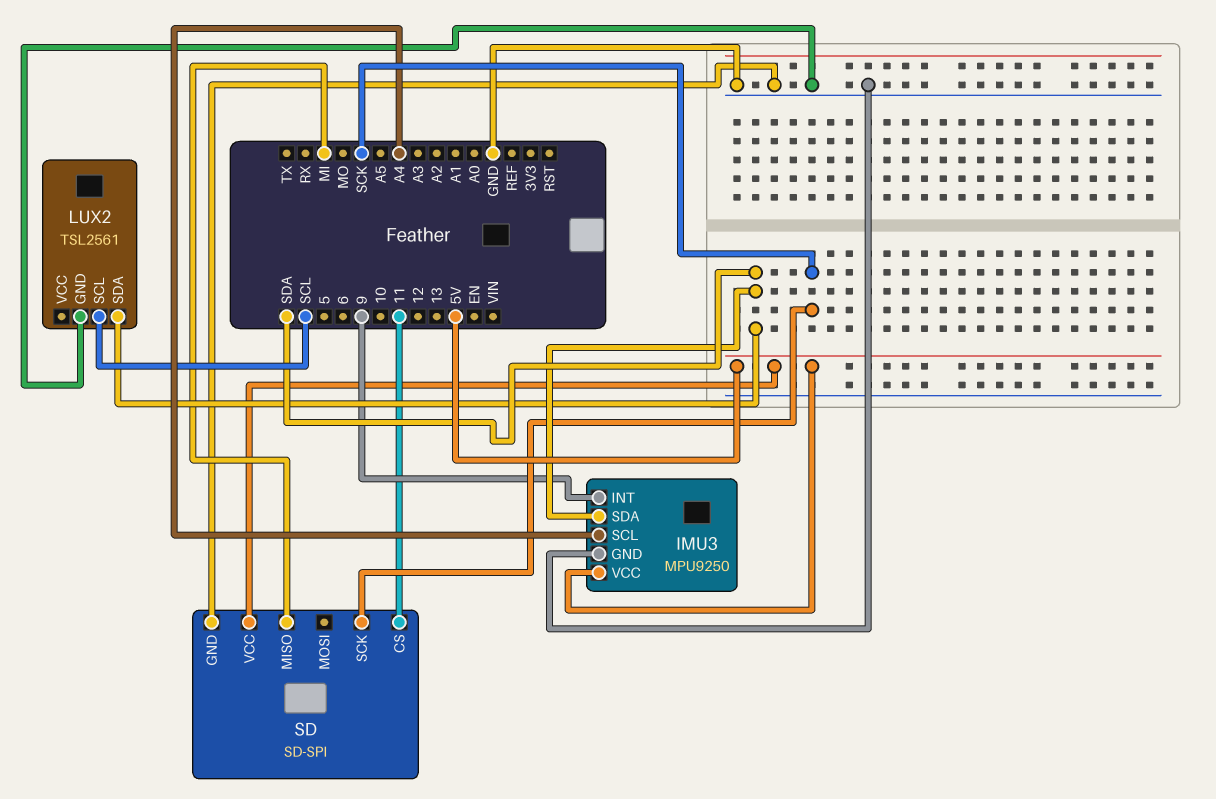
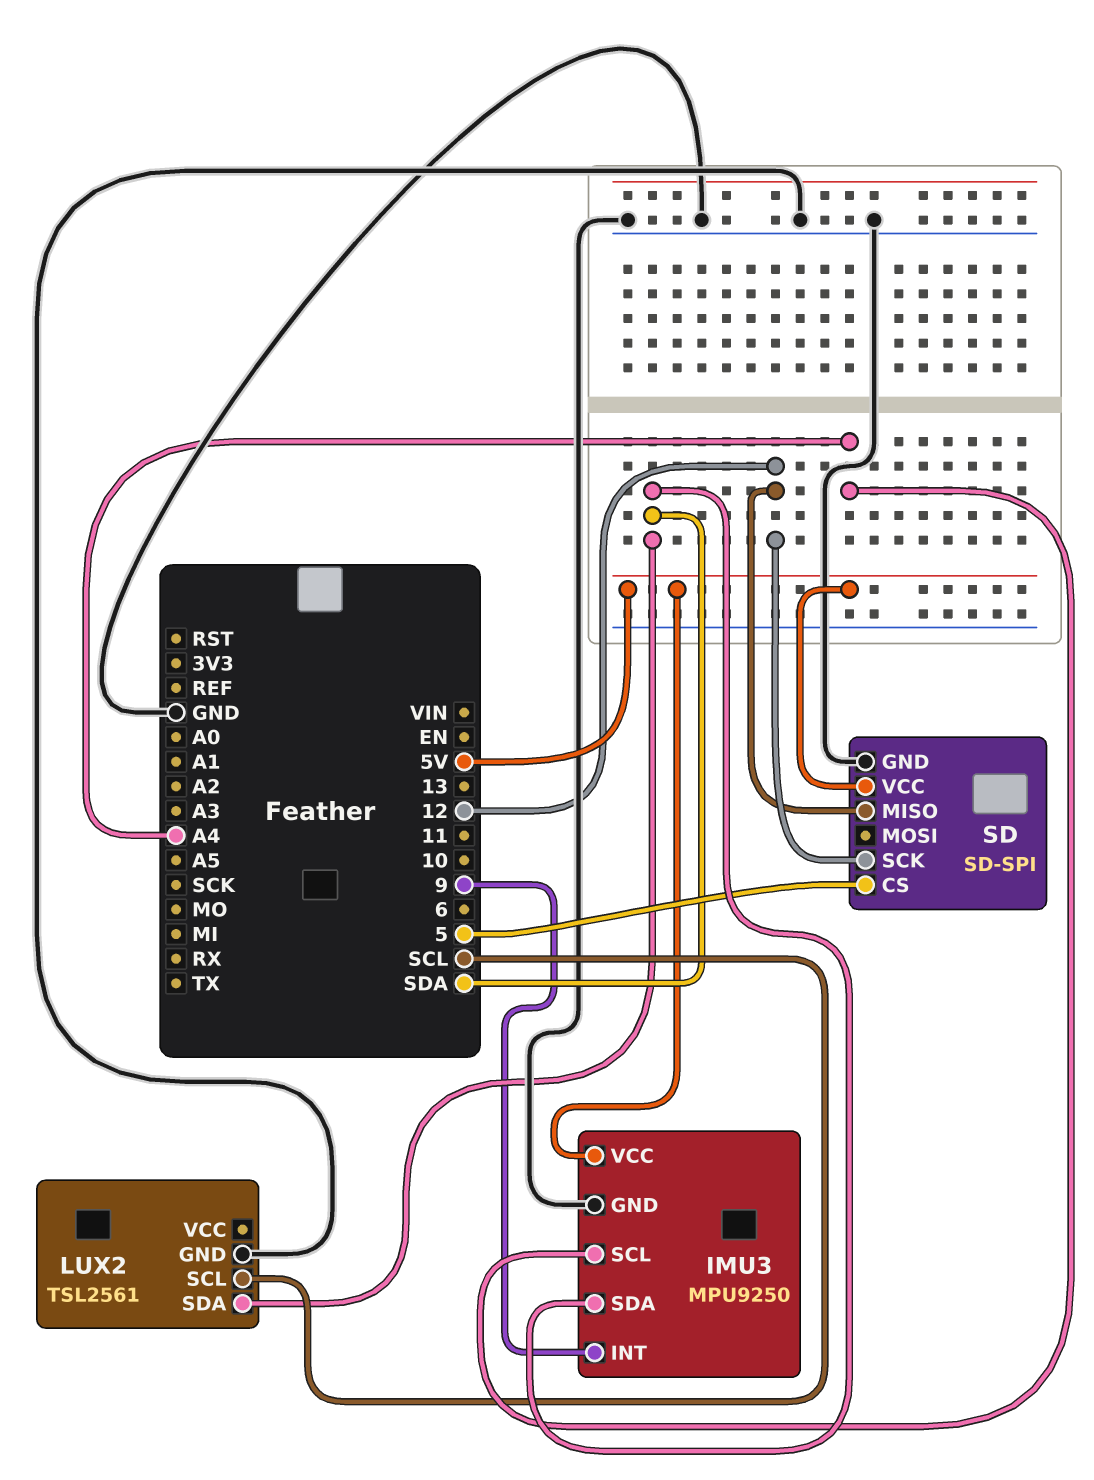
SD pin CS: 11 -> 5
SD pin MISO: MI -> 12
SD pin SCK: SCK -> 12

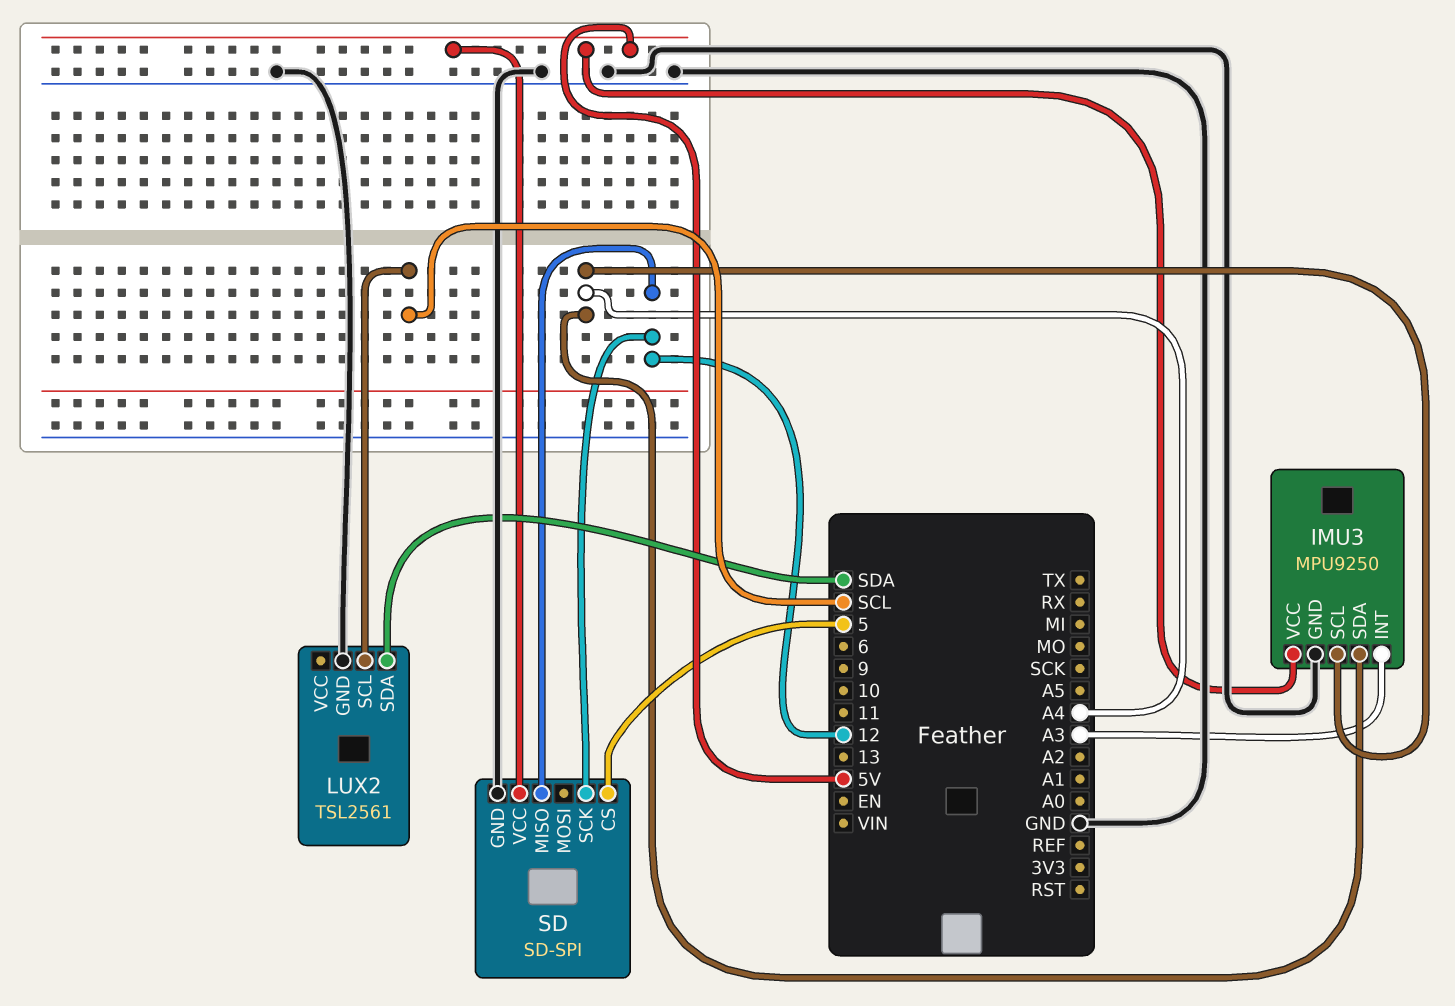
IMU3 pin INT: 9 -> A3
IMU3 pin SDA: SDA -> A4

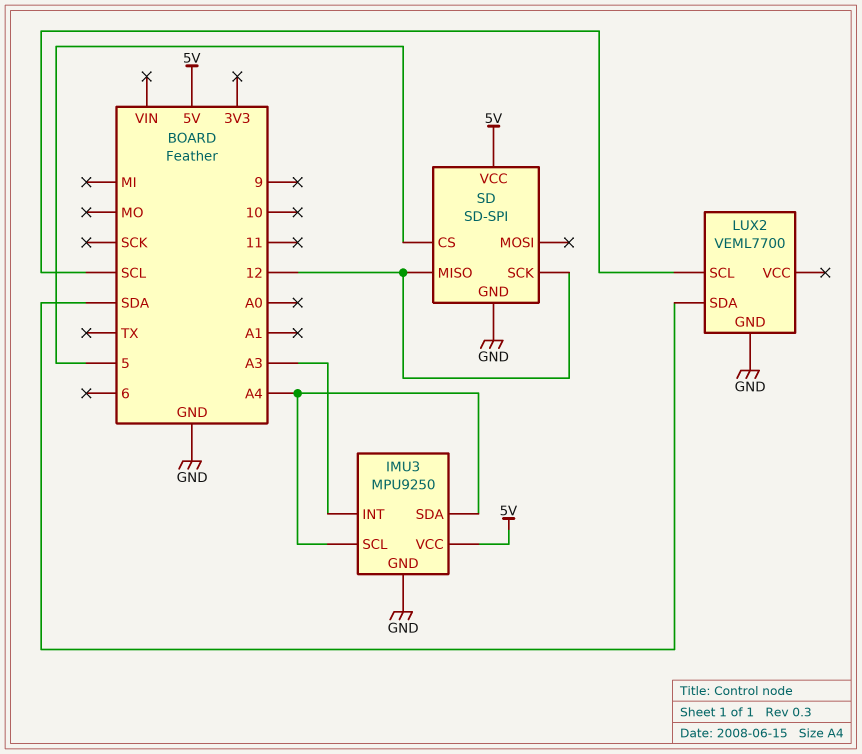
LUX2: TSL2561 -> VEML7700

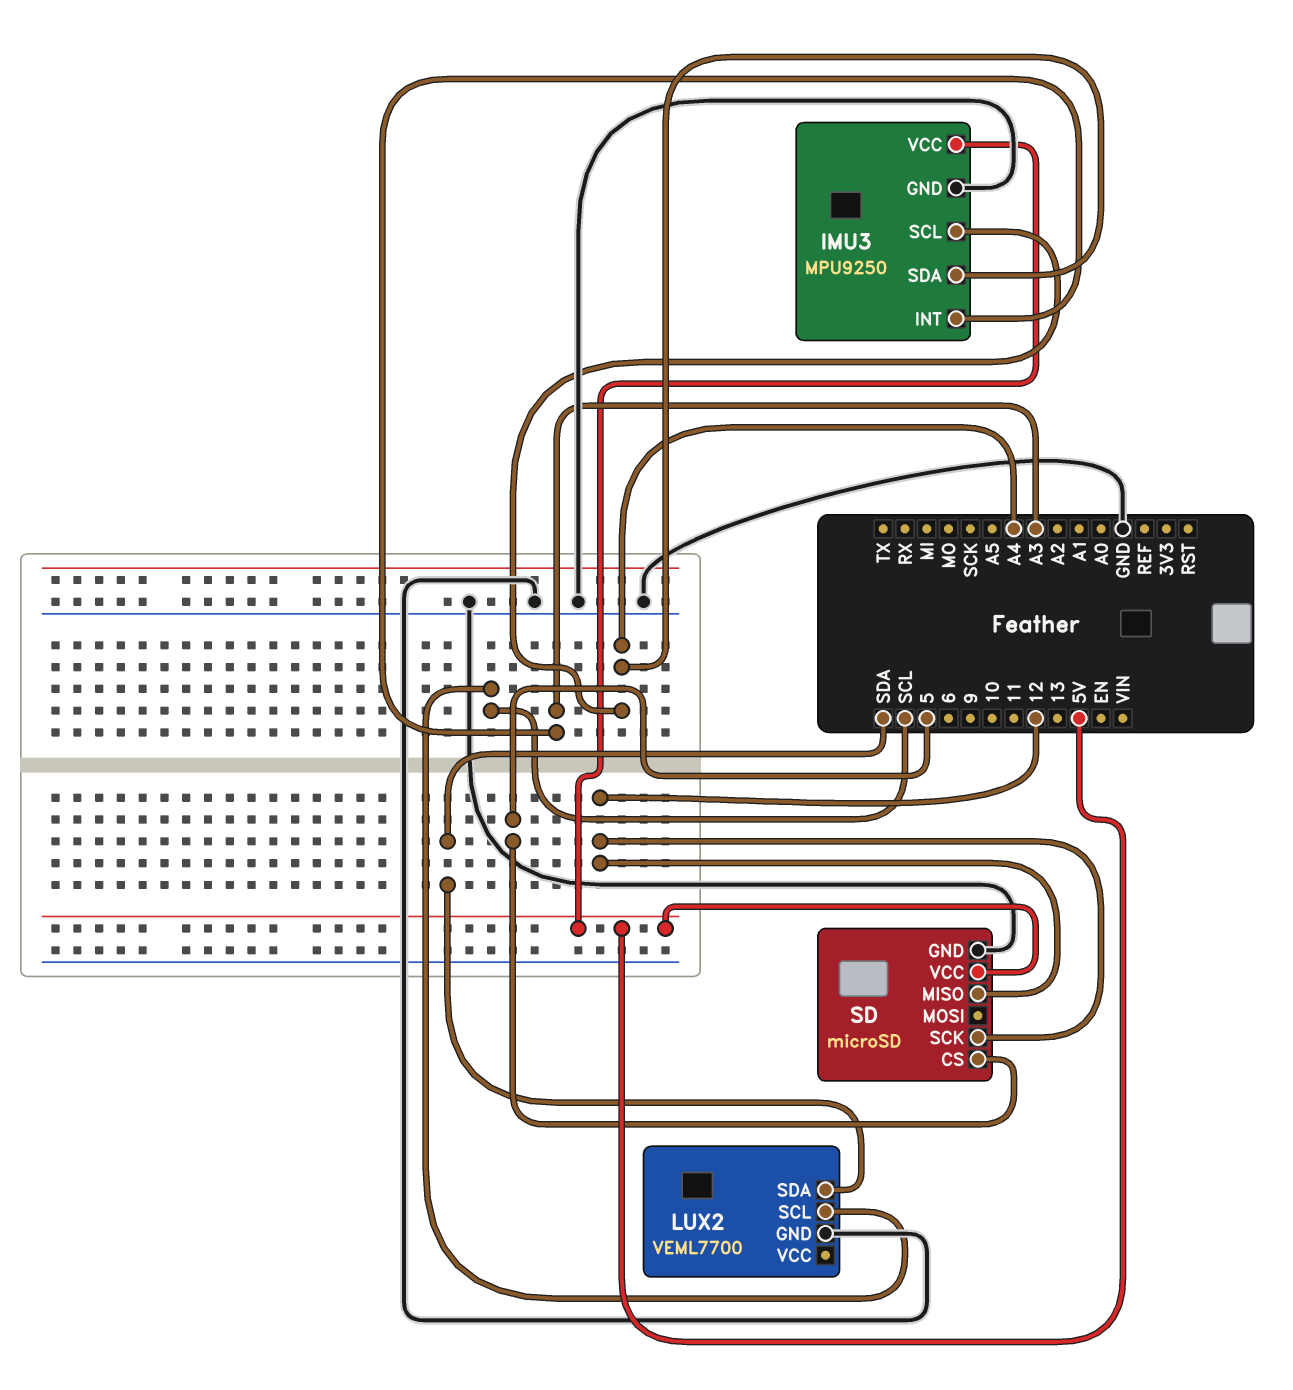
SD: SD-SPI -> microSD

